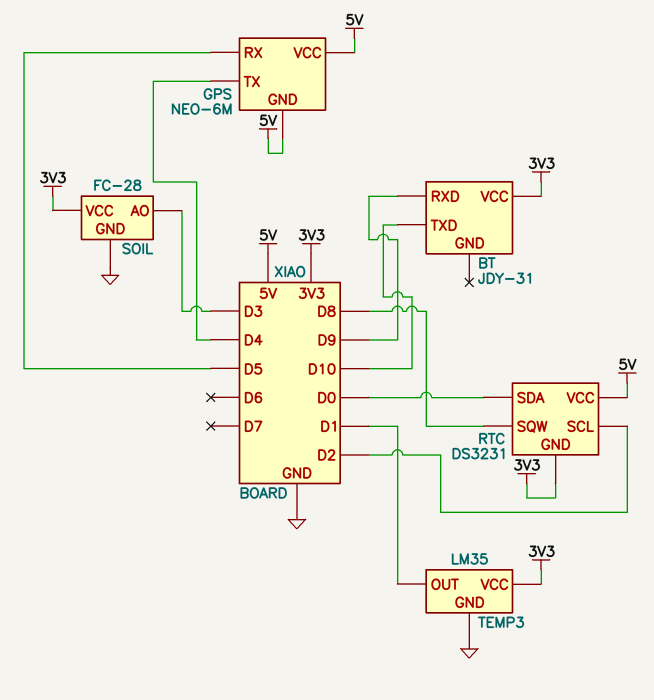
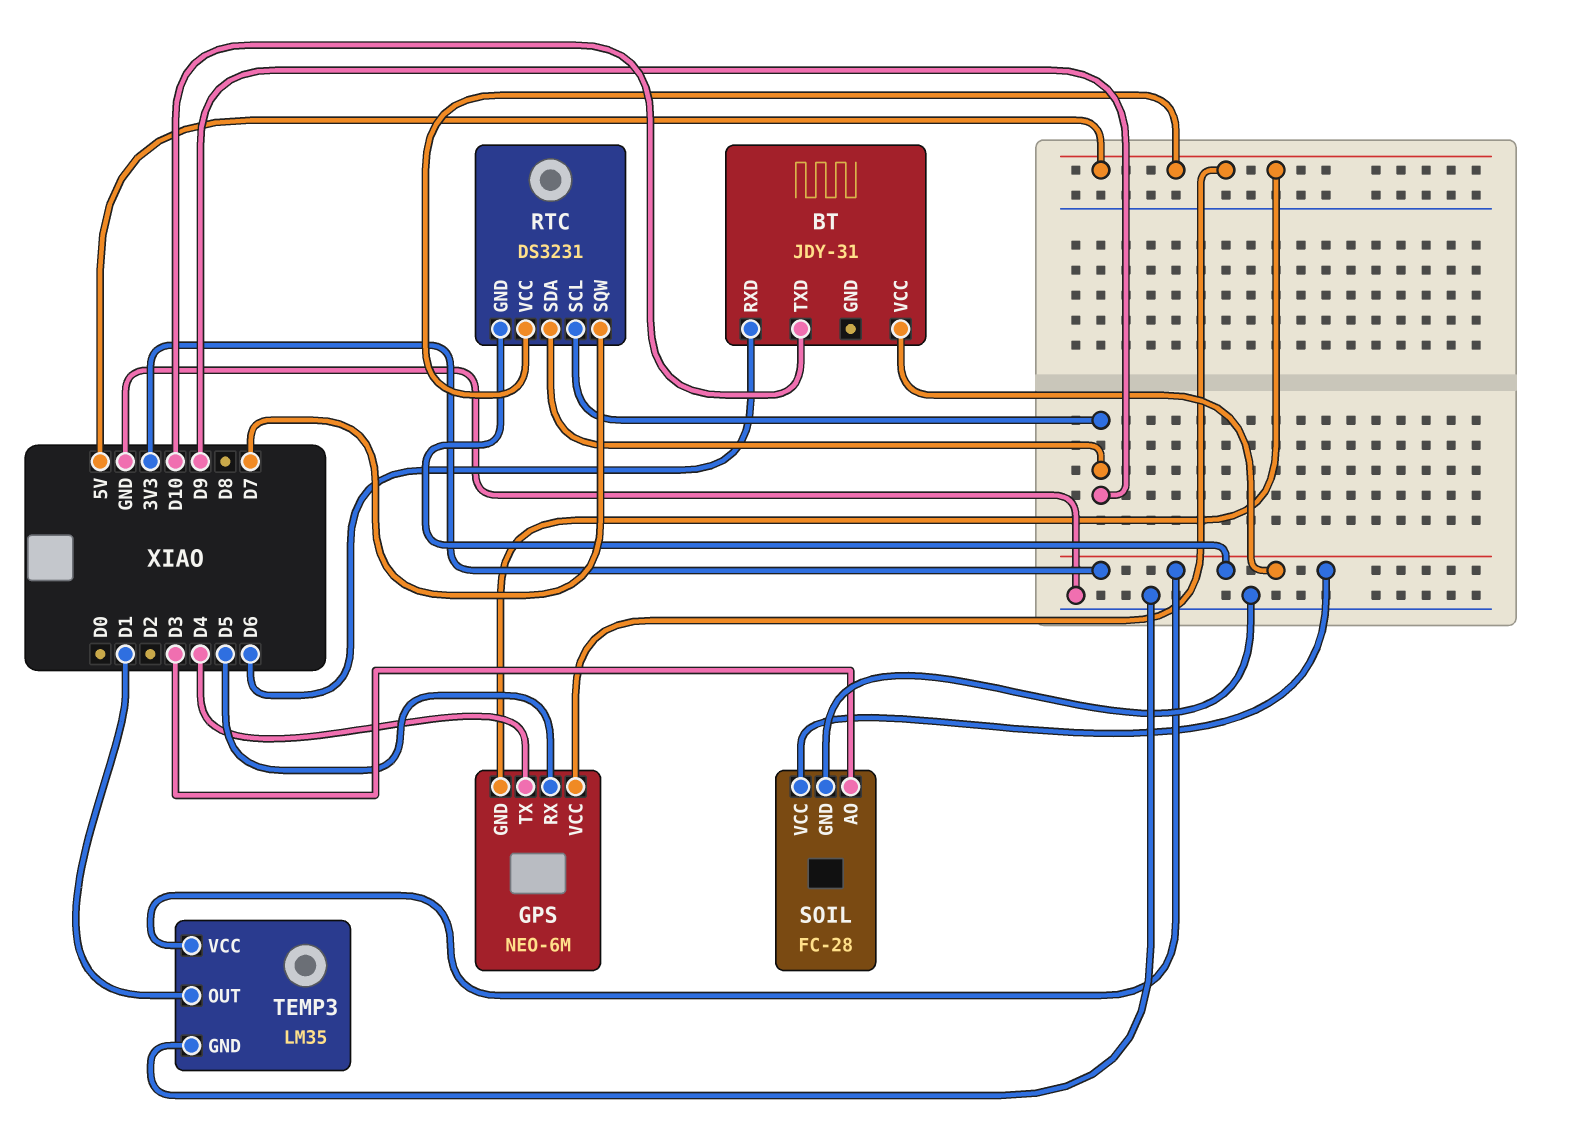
BT pin RXD: D9 -> D6
RTC pin SCL: D2 -> D9
RTC pin SDA: D0 -> D9
RTC pin SQW: D8 -> D7

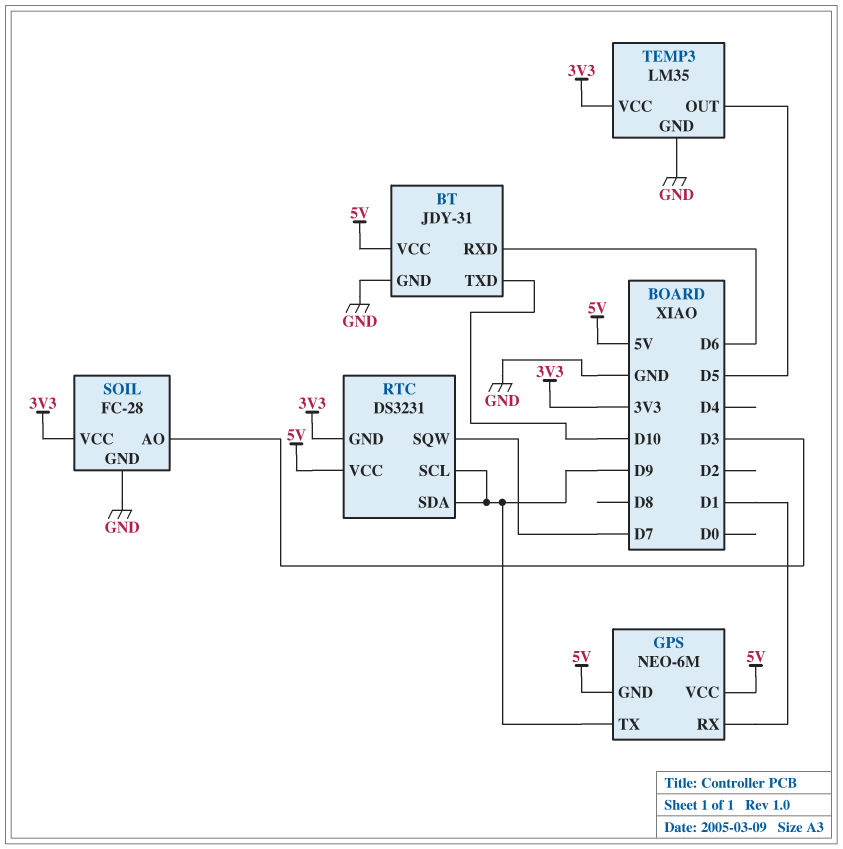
BT pin GND: none -> GND
BT pin VCC: 3V3 -> 5V
GPS pin RX: D5 -> D1
GPS pin TX: D4 -> D9
TEMP3 pin OUT: D1 -> D5

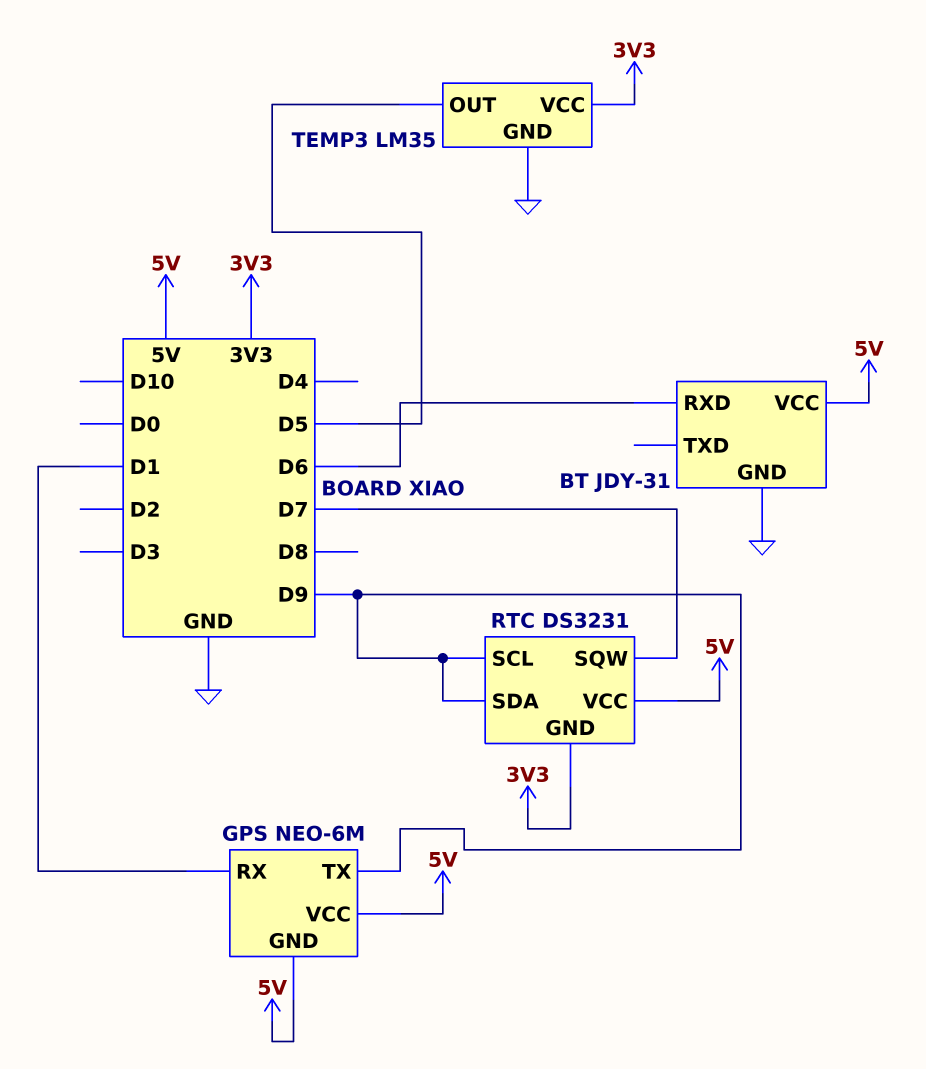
BT pin TXD: D10 -> none
SOIL: FC-28 -> none
SOIL pin AO: D3 -> none
SOIL pin GND: GND -> none
SOIL pin VCC: 3V3 -> none

